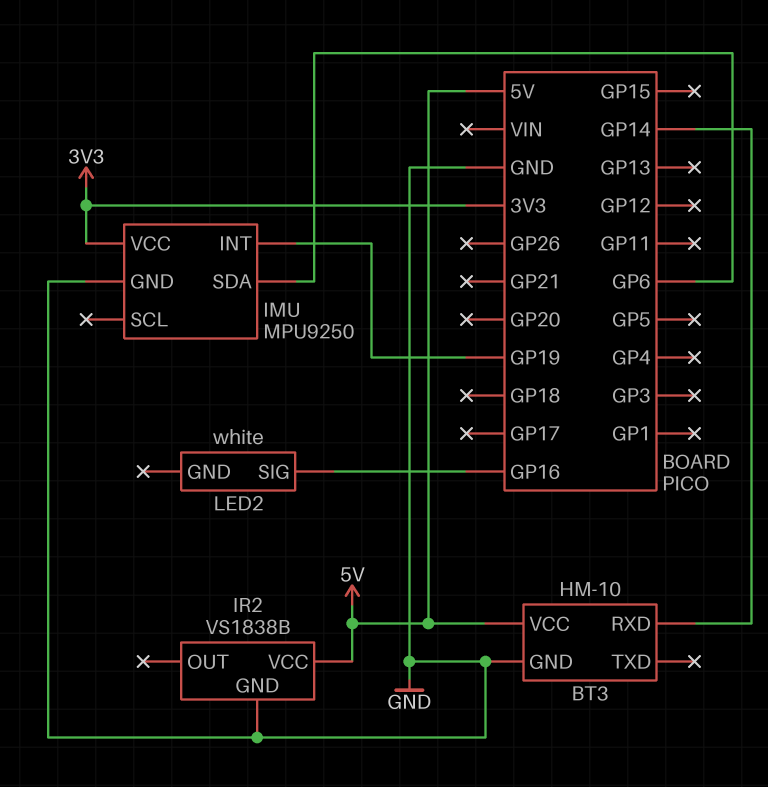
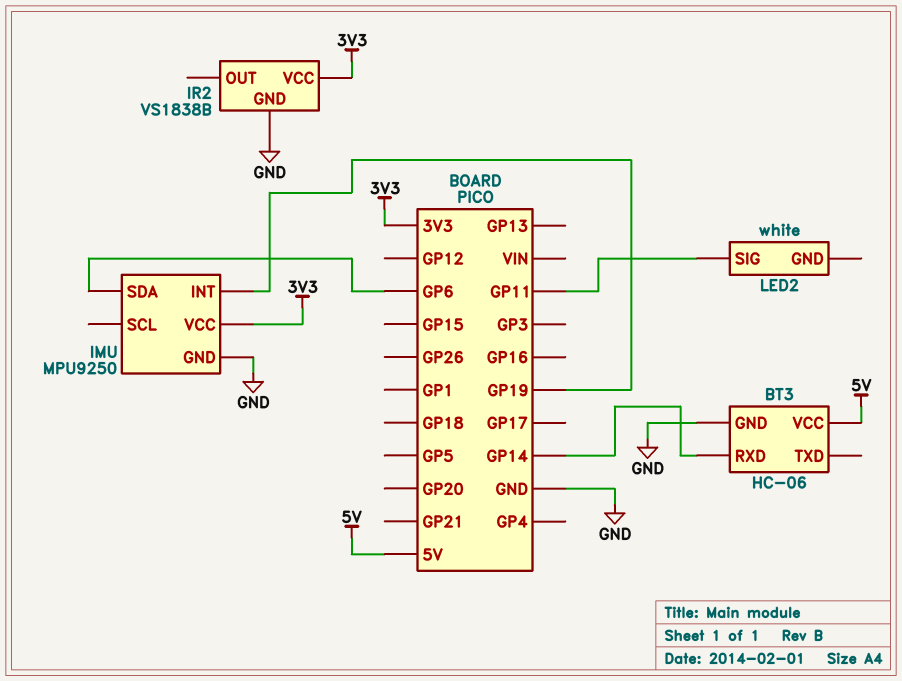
BT3: HM-10 -> HC-06
IR2 pin VCC: 5V -> 3V3
LED2 pin SIG: GP16 -> GP11

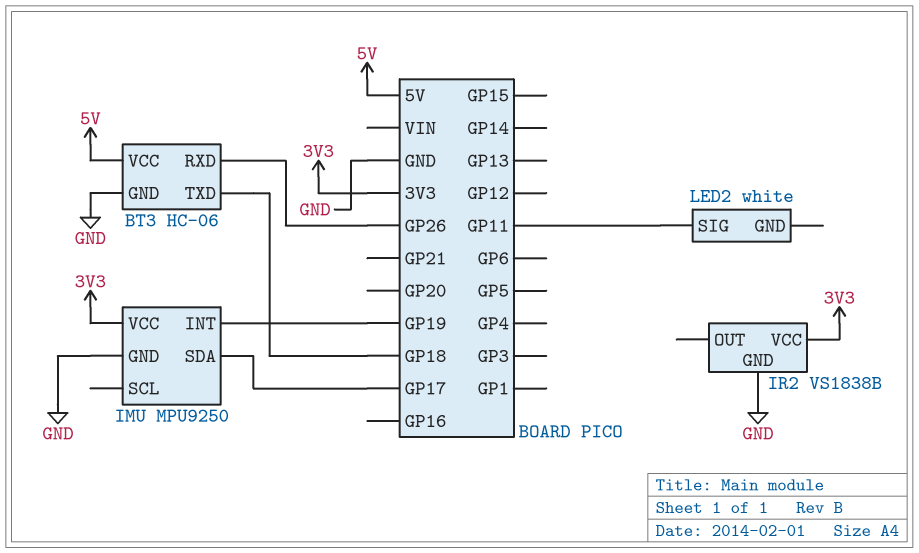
BT3 pin RXD: GP14 -> GP26
BT3 pin TXD: none -> GP18
IMU pin SDA: GP6 -> GP17

